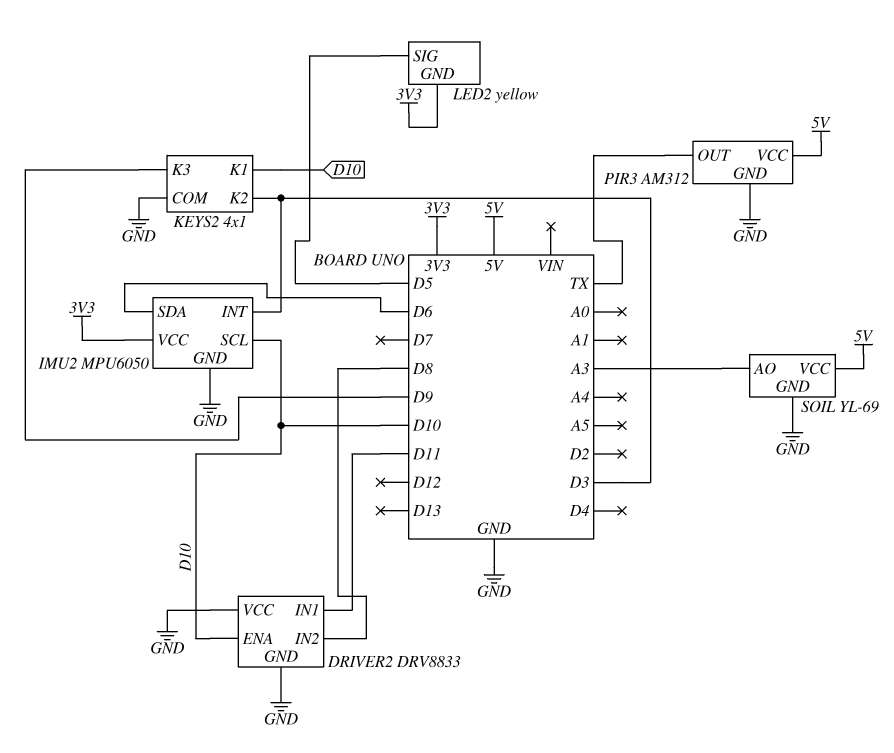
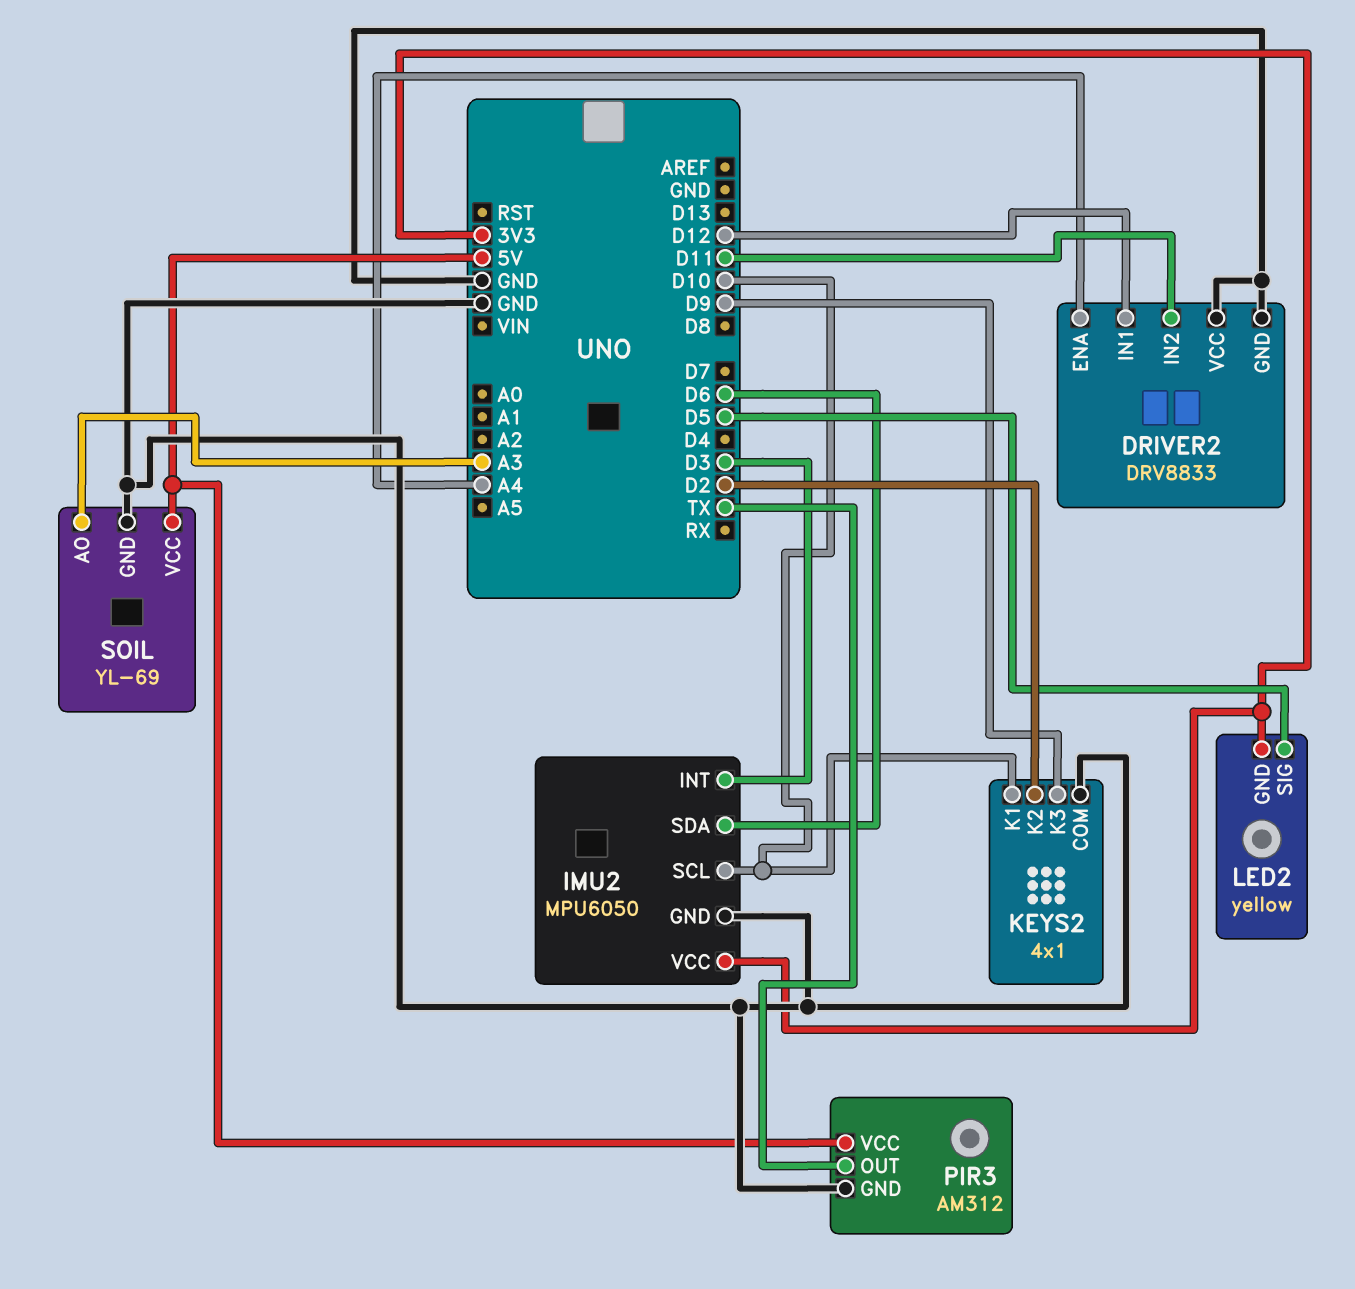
DRIVER2 pin ENA: D10 -> A4
DRIVER2 pin IN1: D11 -> D12
DRIVER2 pin IN2: D8 -> D11
KEYS2 pin K2: D3 -> D2

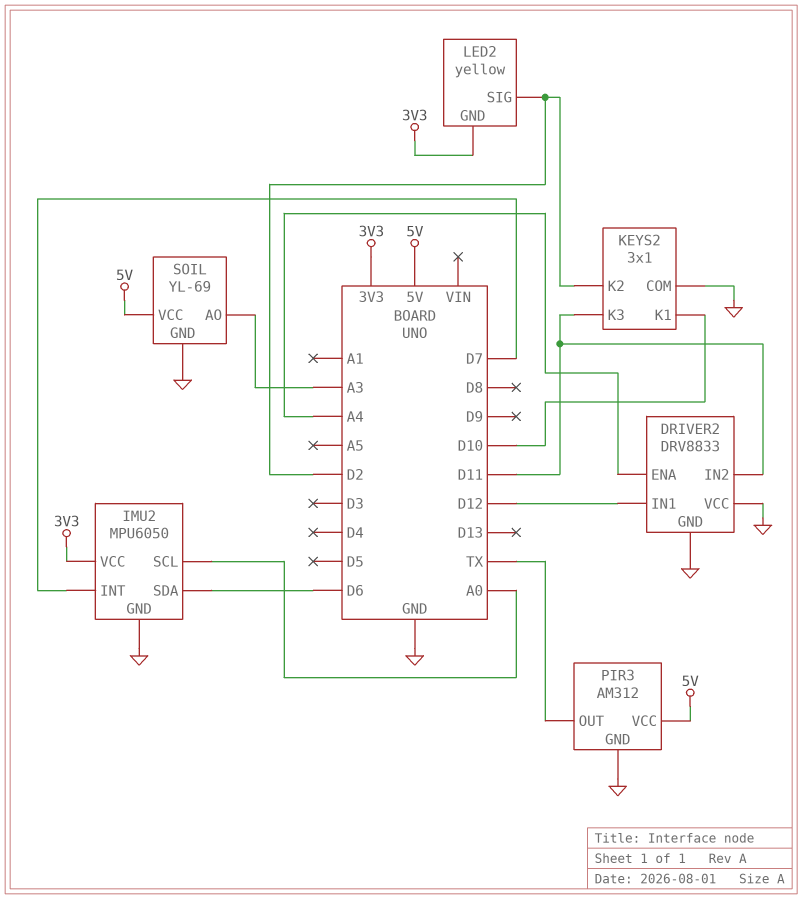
IMU2 pin INT: D3 -> D7
IMU2 pin SCL: D10 -> A0
KEYS2: 4x1 -> 3x1
KEYS2 pin K3: D9 -> D11
LED2 pin SIG: D5 -> D2

